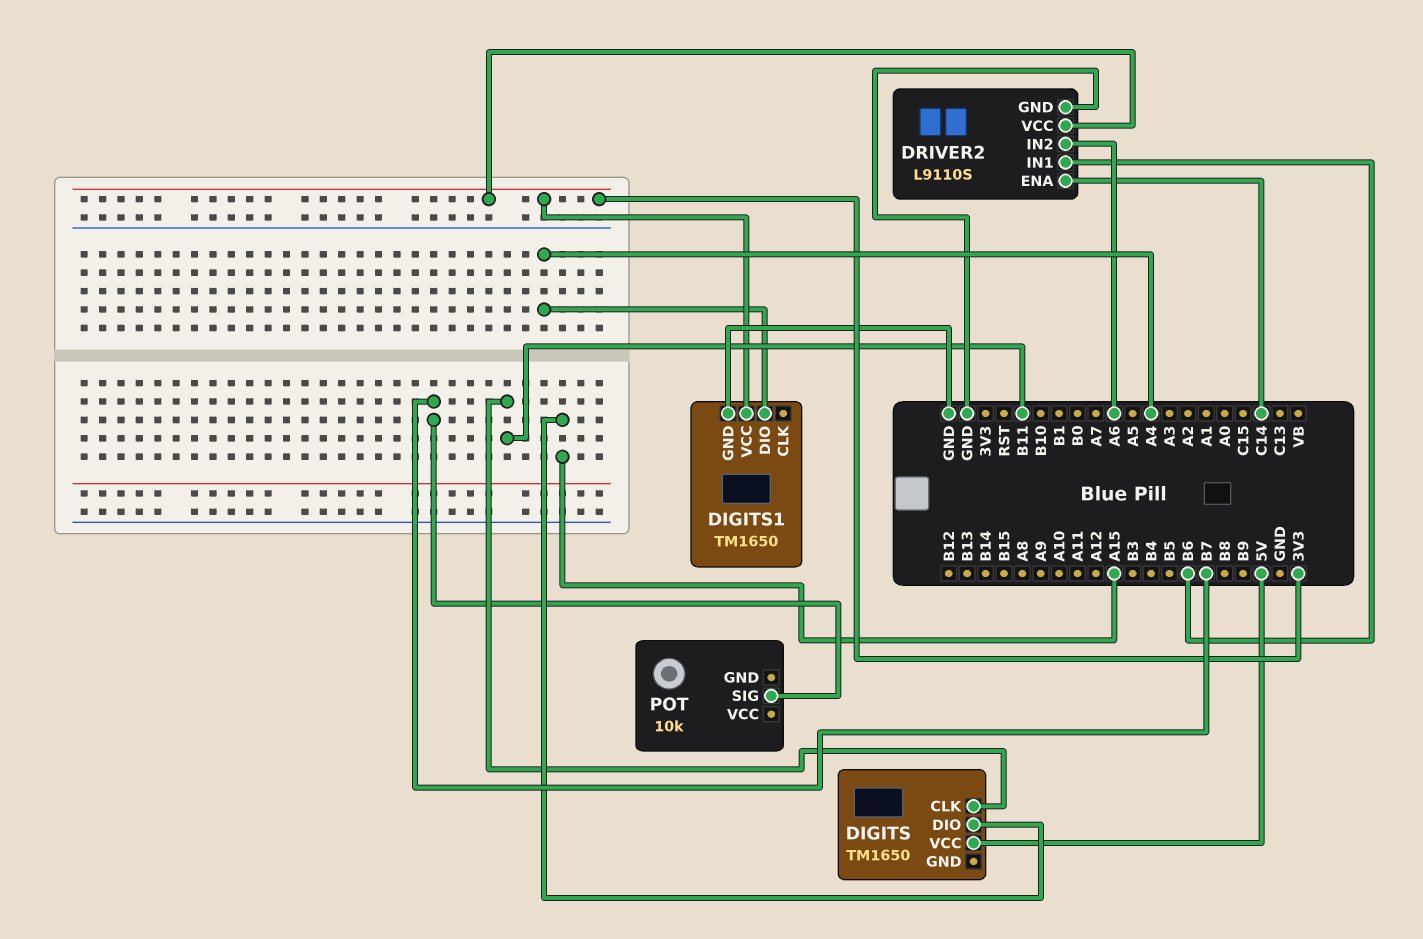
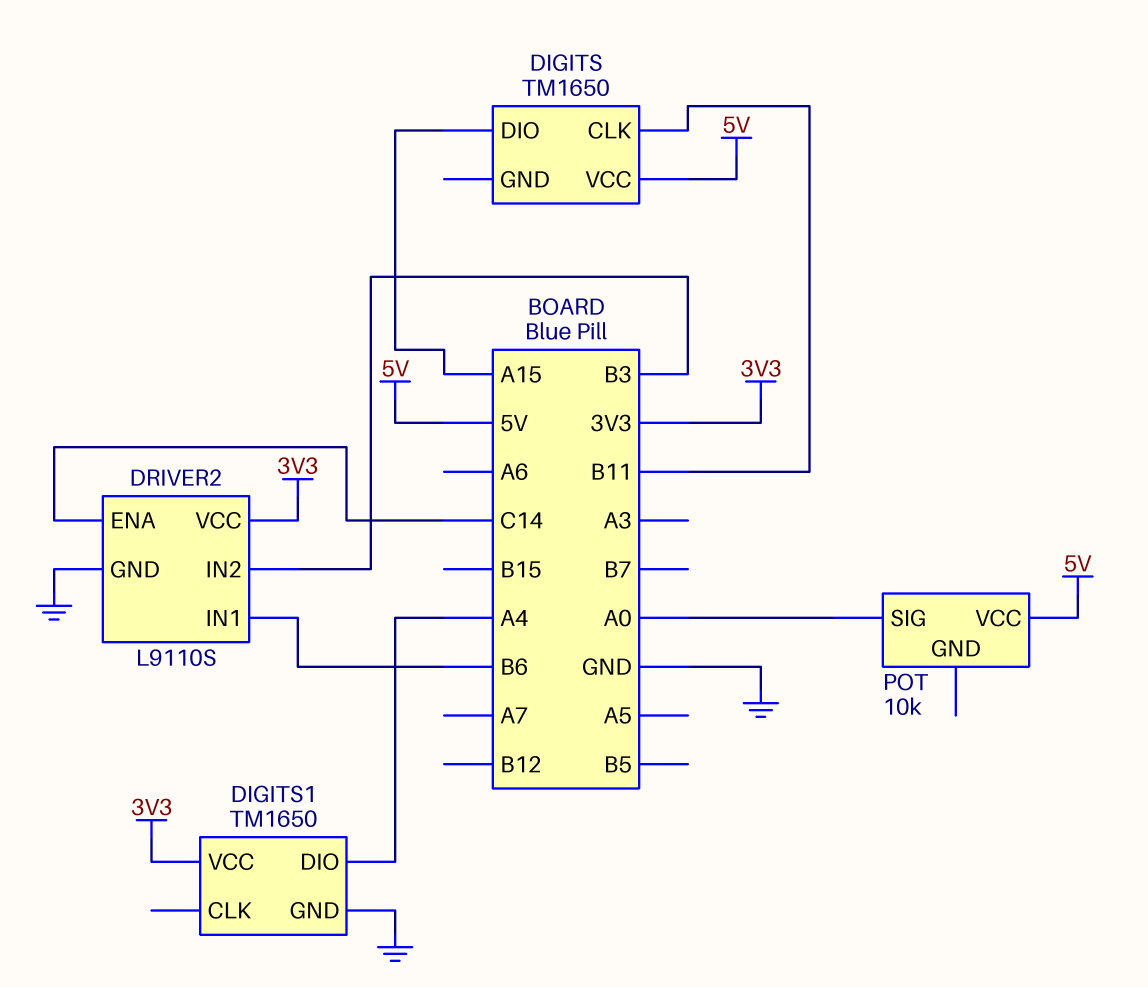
DRIVER2 pin IN2: A6 -> B3
POT pin SIG: B7 -> A0
POT pin VCC: none -> 5V

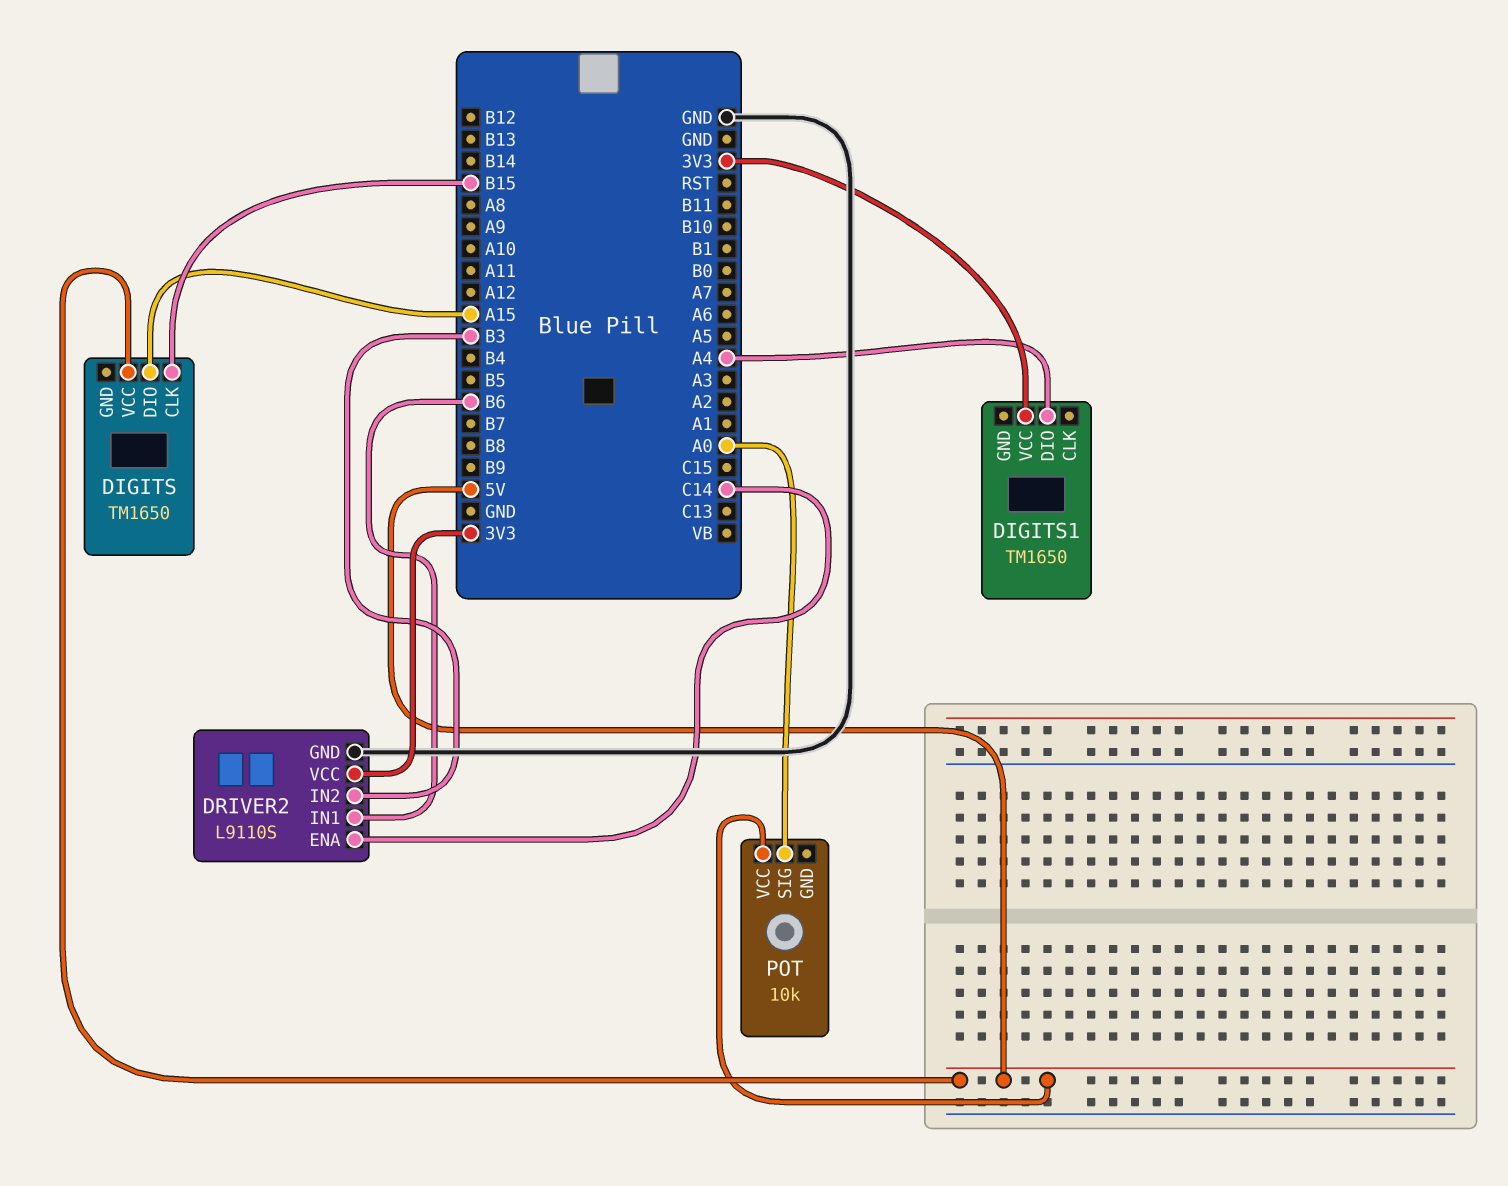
DIGITS pin CLK: B11 -> B15
DIGITS1 pin GND: GND -> none

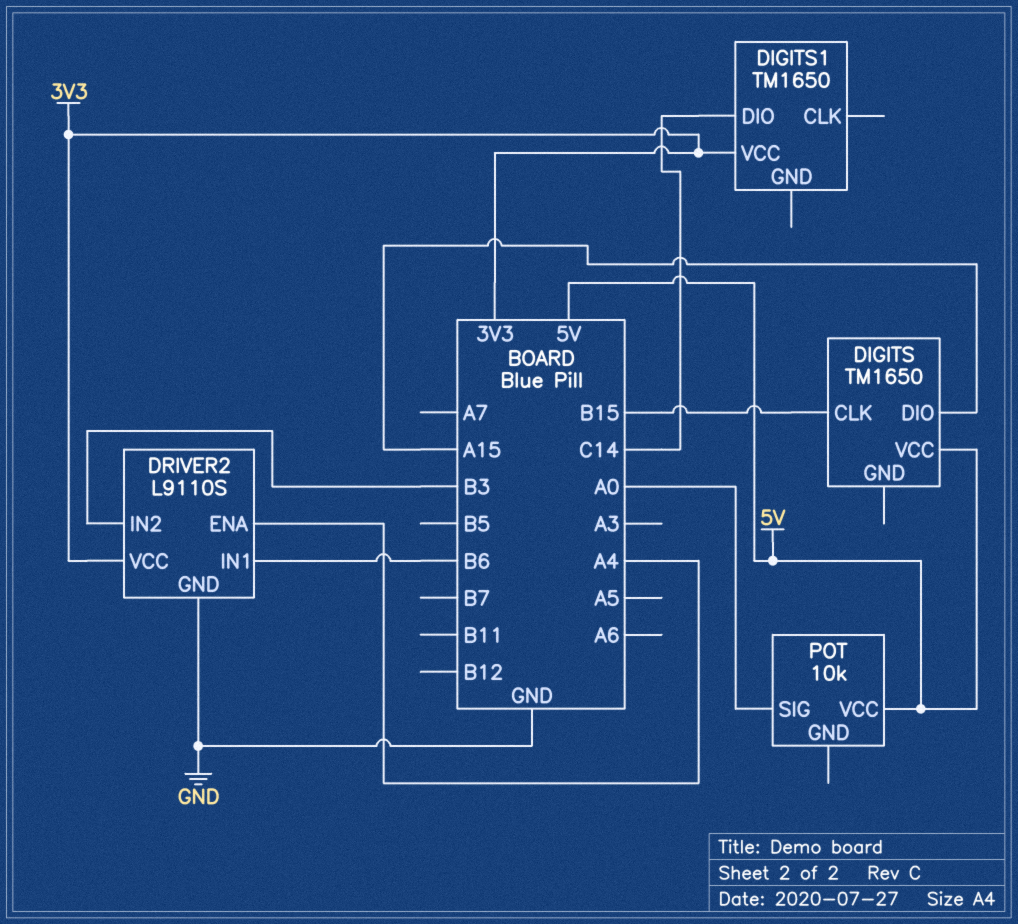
DIGITS1 pin DIO: A4 -> C14
DRIVER2 pin ENA: C14 -> A4

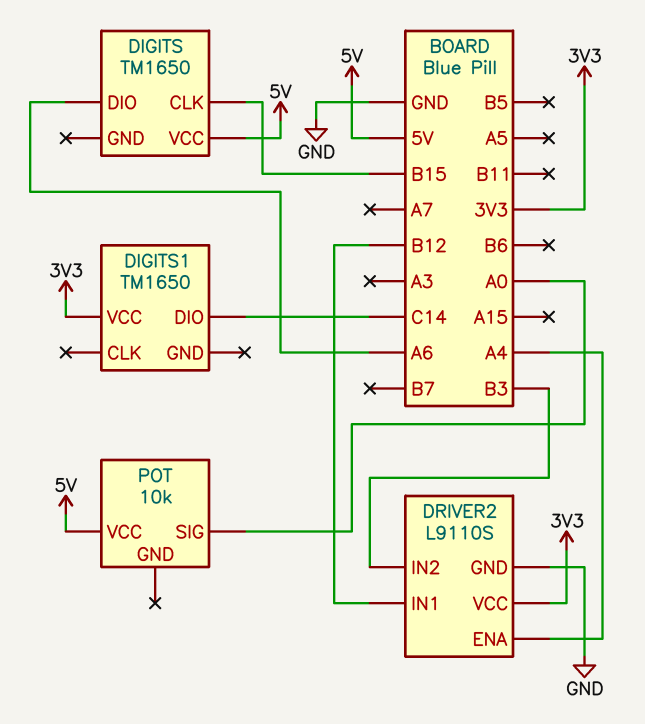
DIGITS pin DIO: A15 -> A6
DRIVER2 pin IN1: B6 -> B12

